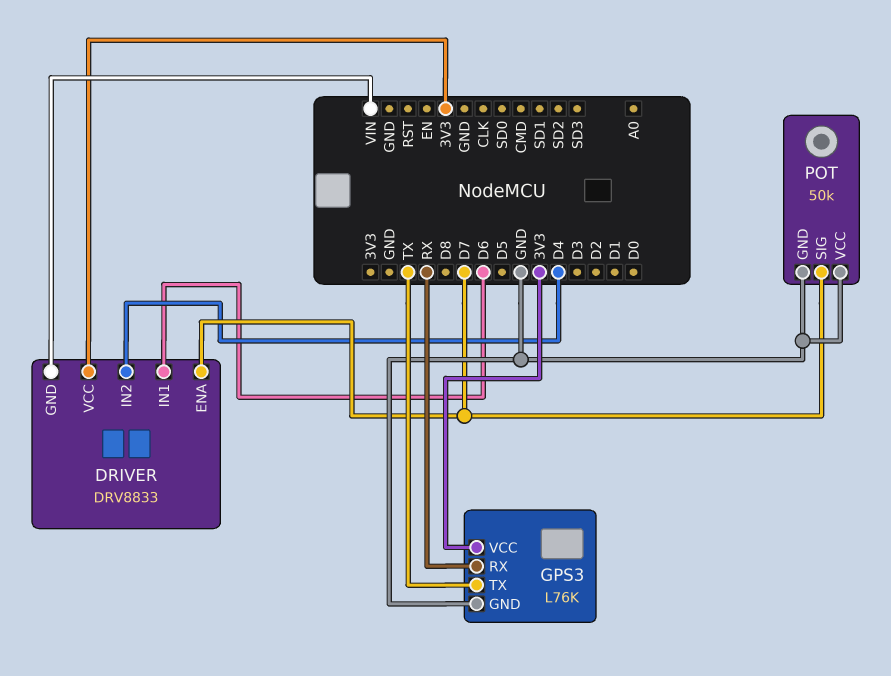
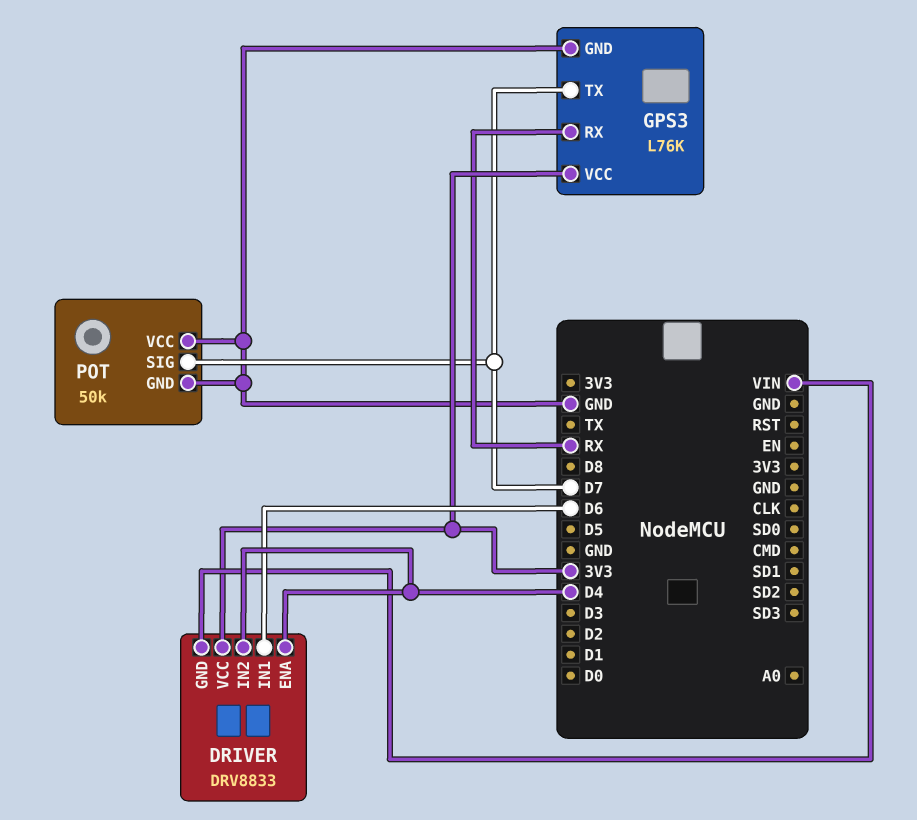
DRIVER pin ENA: D7 -> D4
GPS3 pin TX: TX -> D7

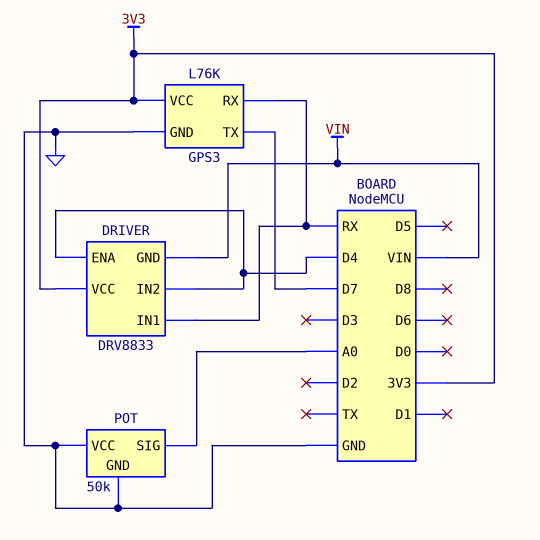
DRIVER pin IN1: D6 -> RX
POT pin SIG: D7 -> A0

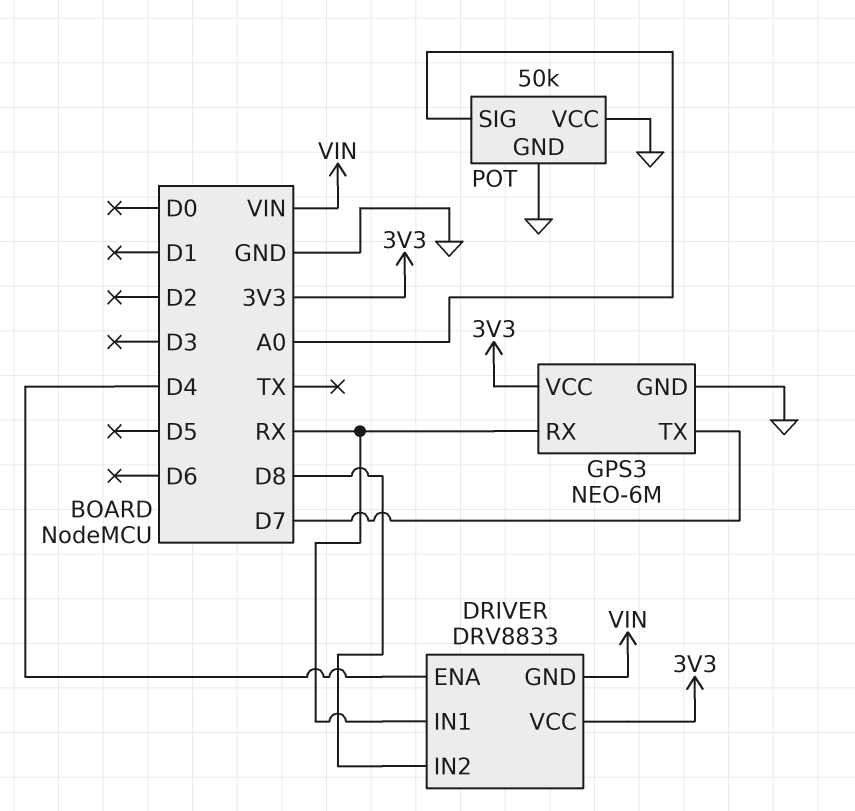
DRIVER pin IN2: D4 -> D8
GPS3: L76K -> NEO-6M

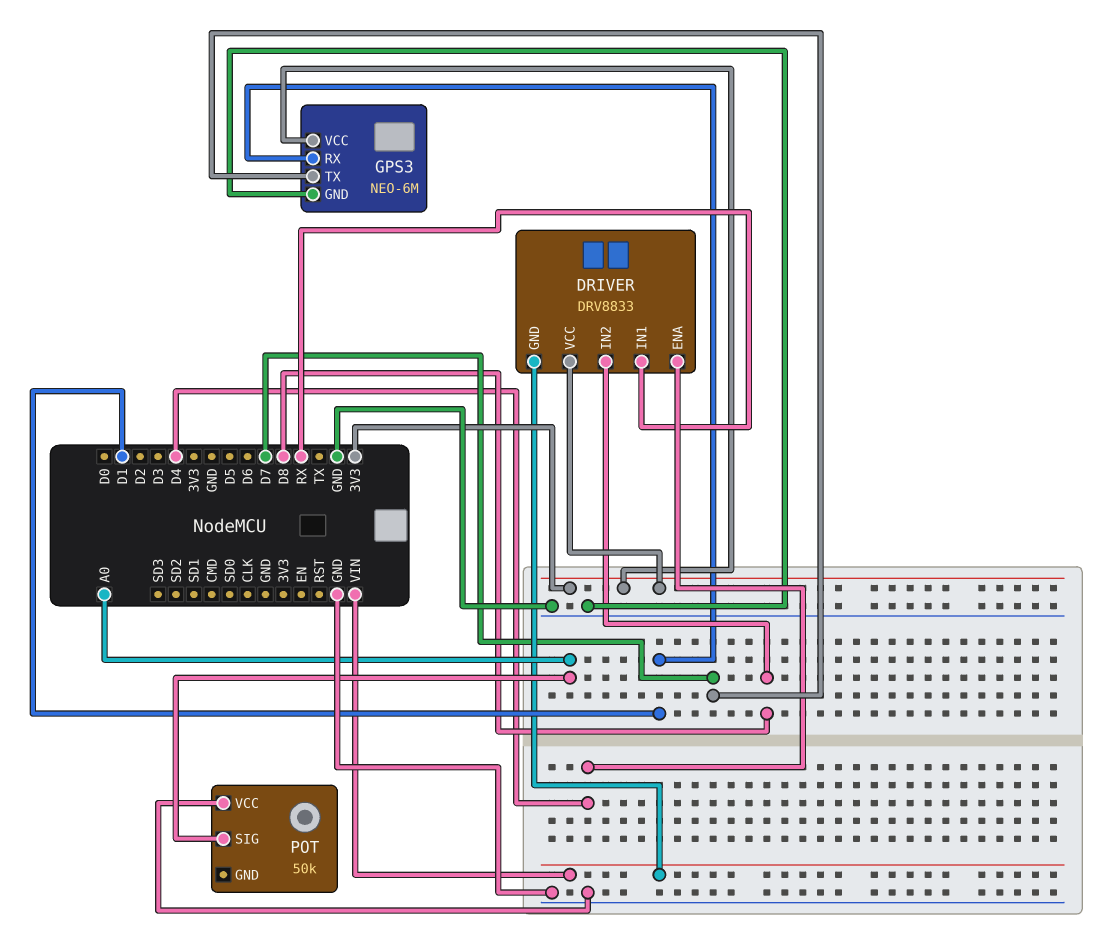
GPS3 pin RX: RX -> D1
POT pin GND: GND -> none

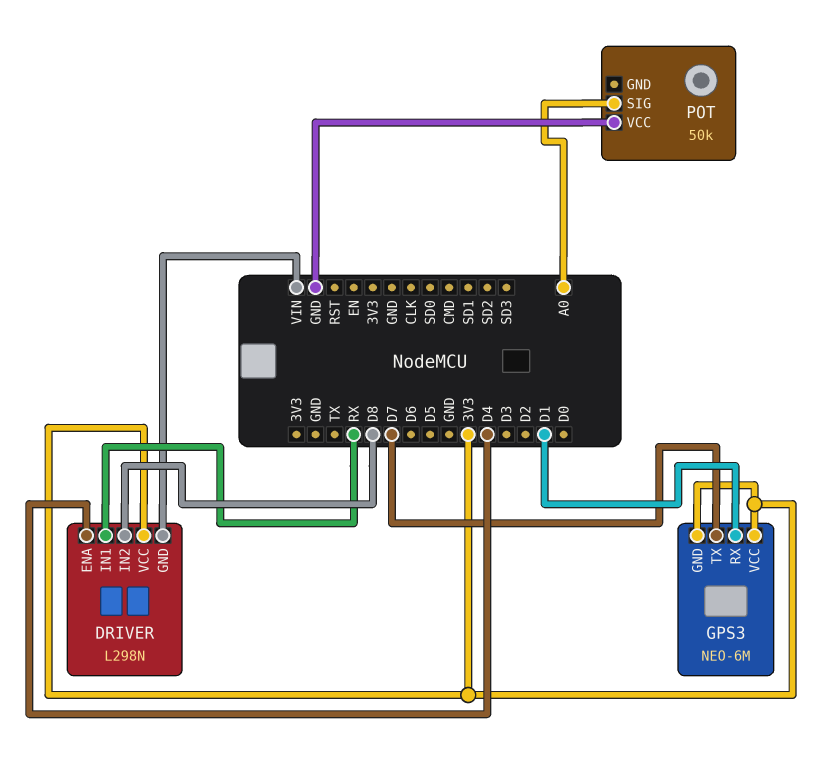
DRIVER: DRV8833 -> L298N
GPS3 pin GND: GND -> 3V3

